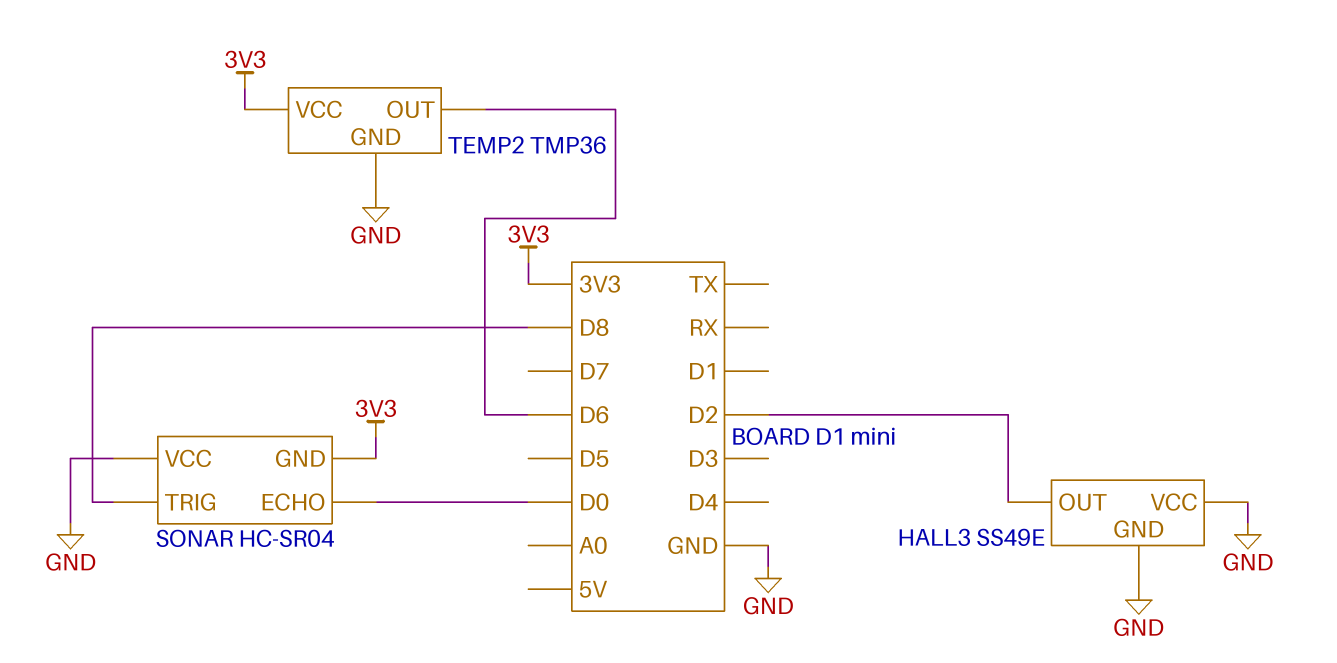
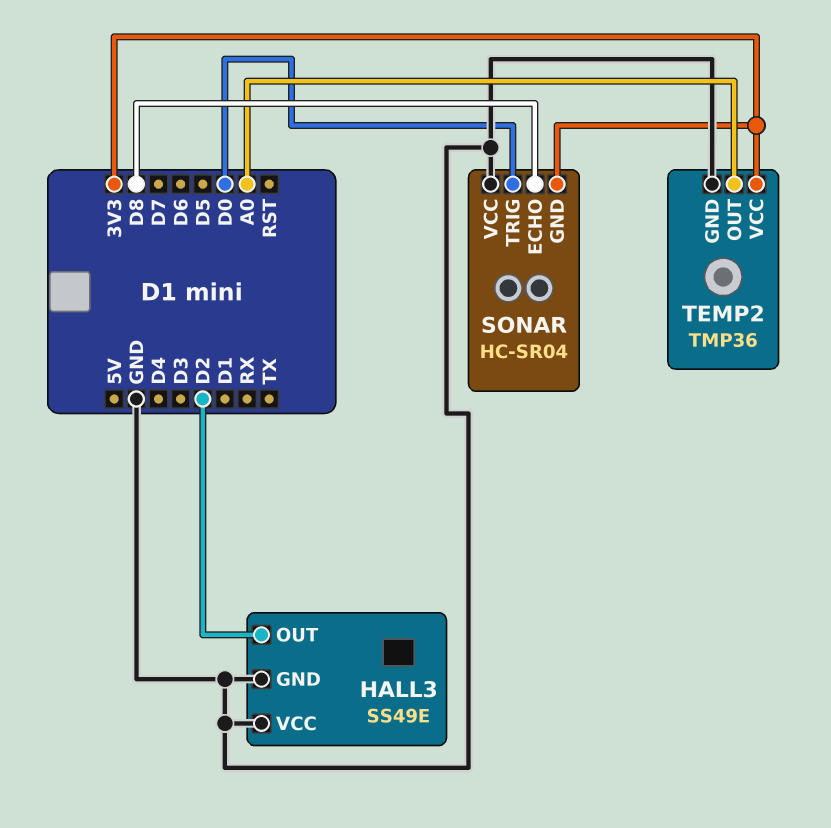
SONAR pin ECHO: D0 -> D8
SONAR pin TRIG: D8 -> D0
TEMP2 pin OUT: D6 -> A0

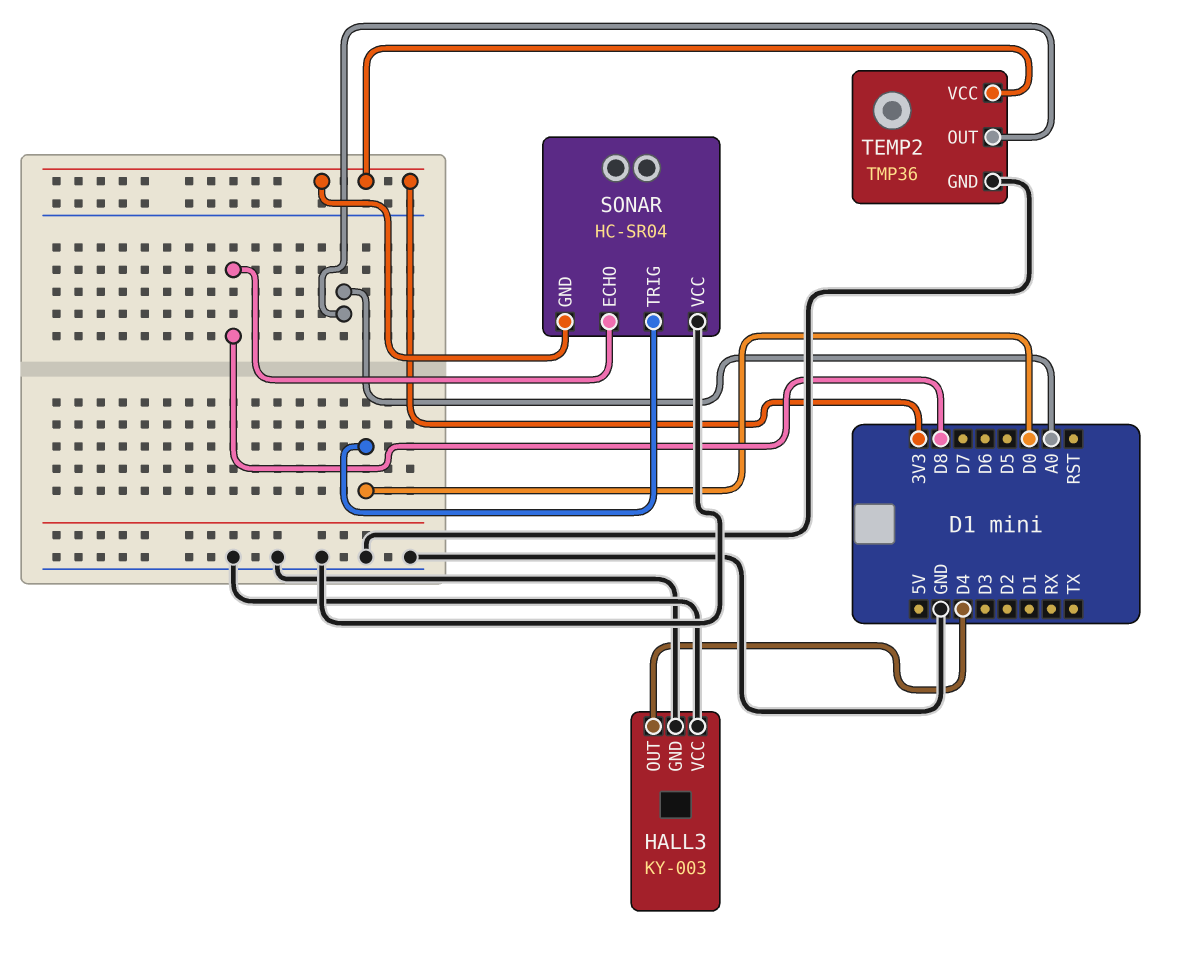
HALL3: SS49E -> KY-003
HALL3 pin OUT: D2 -> D4

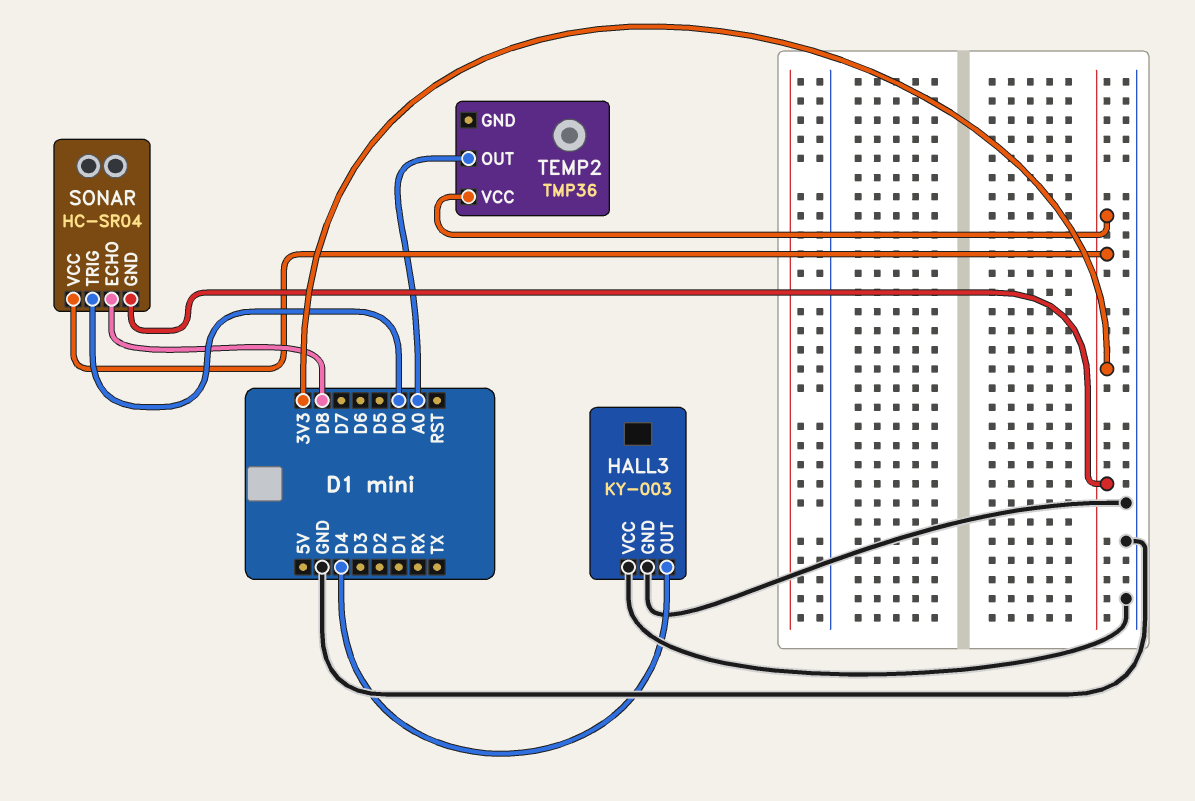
SONAR pin VCC: GND -> 3V3
TEMP2 pin GND: GND -> none

